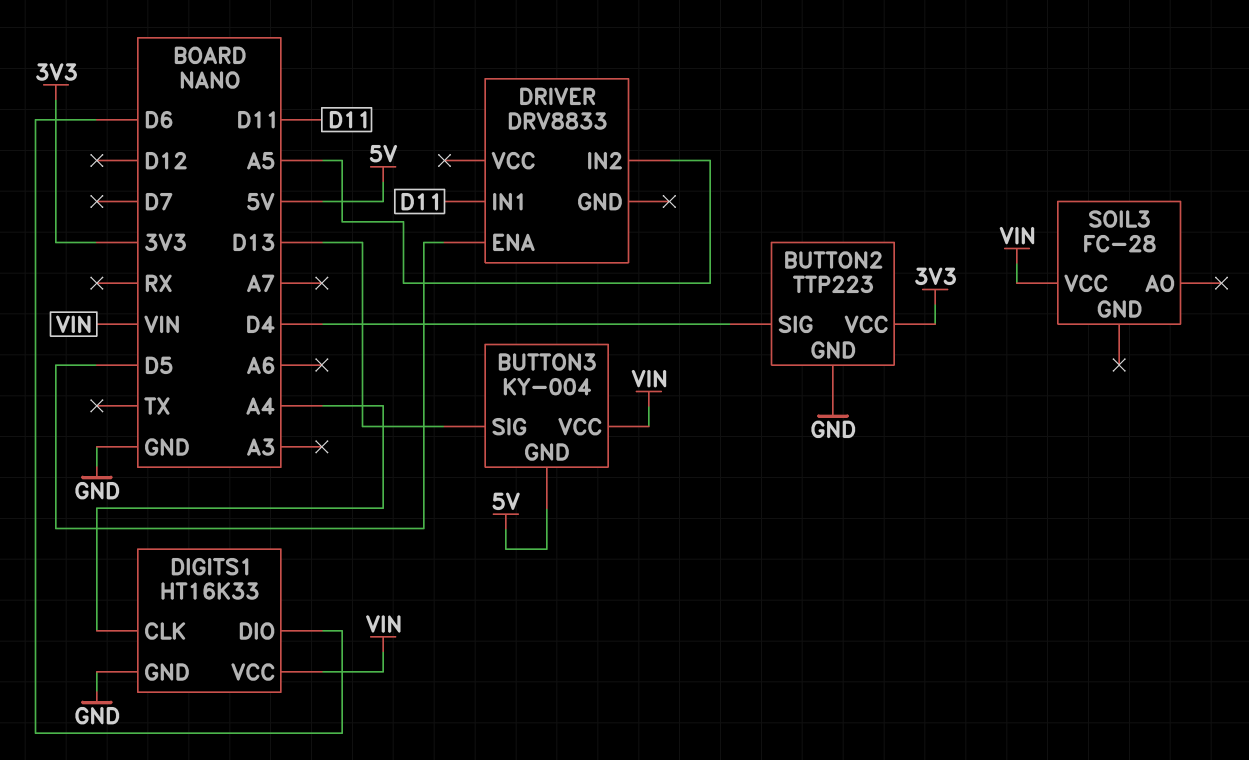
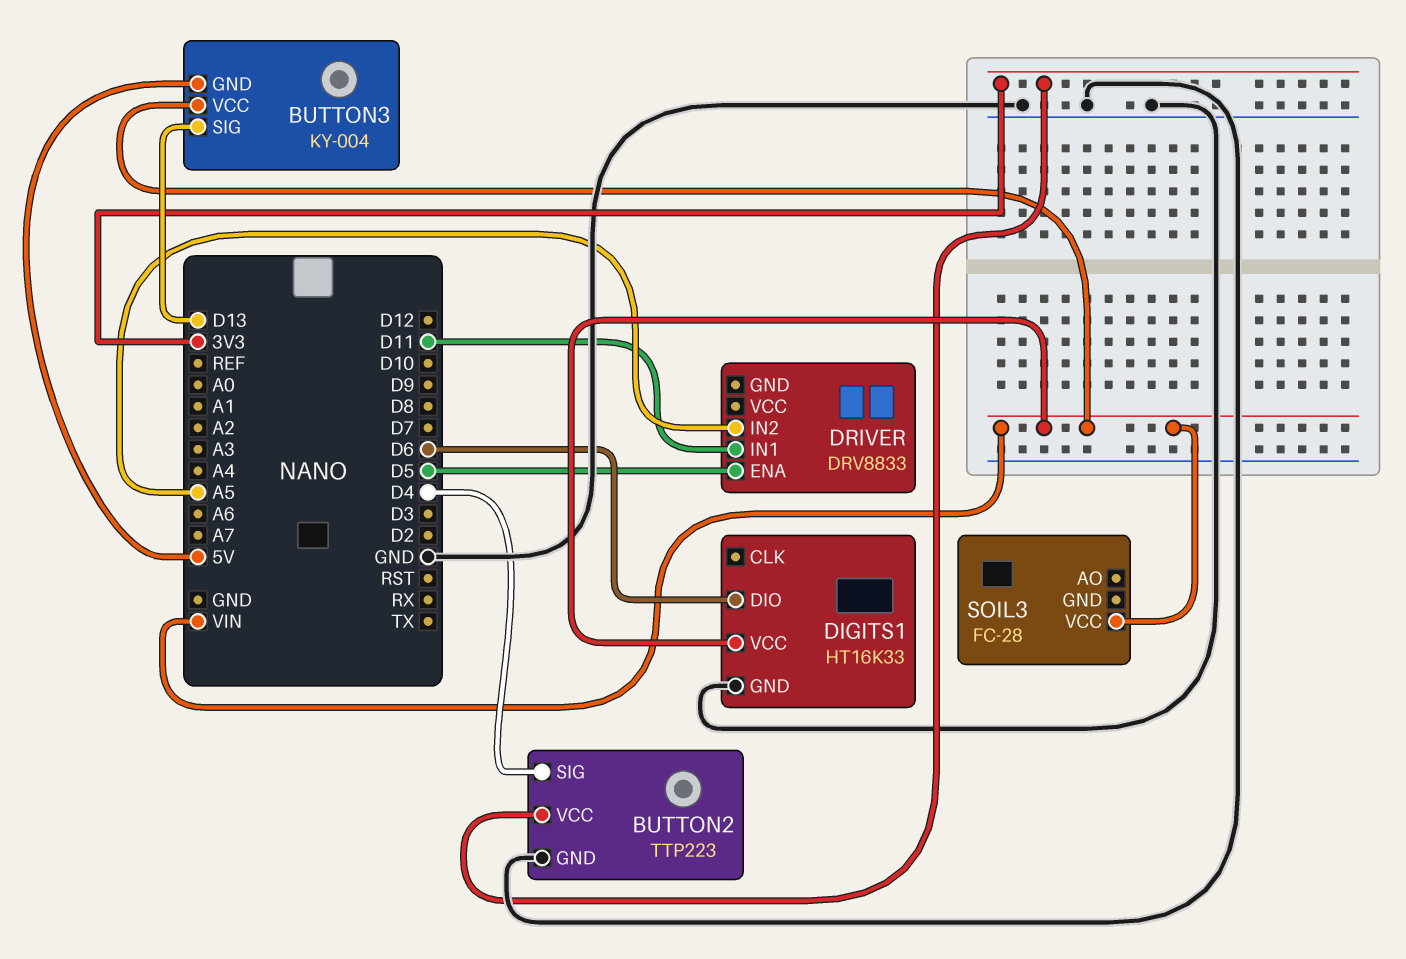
DIGITS1 pin CLK: A4 -> none

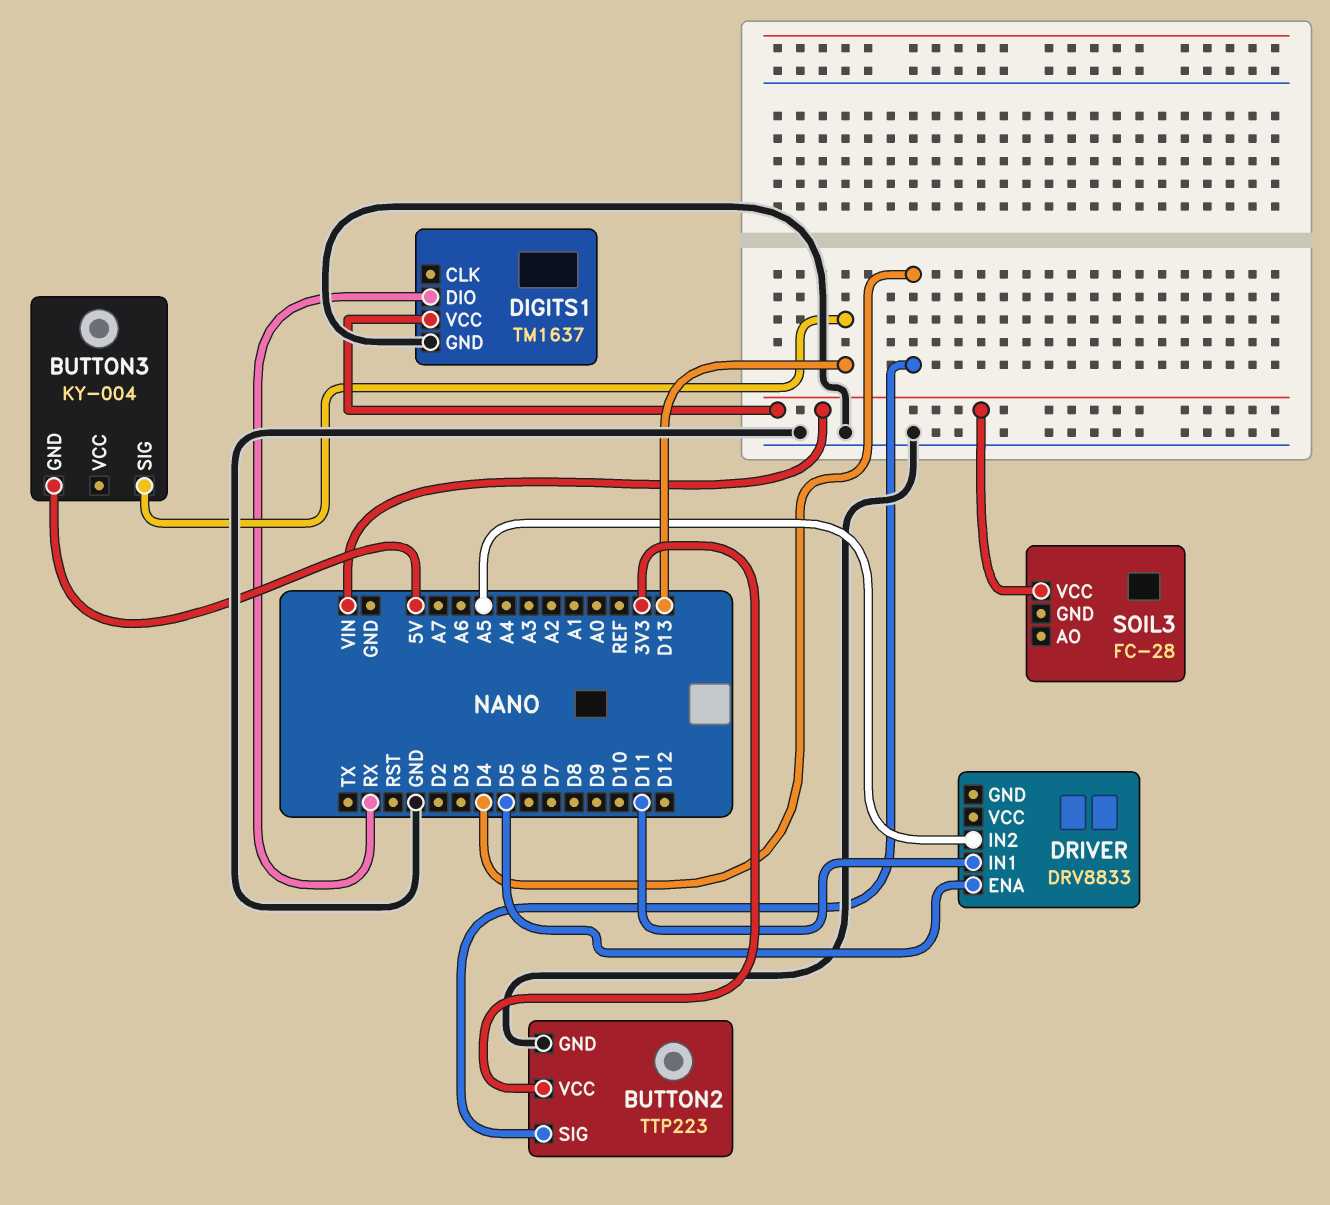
BUTTON3 pin VCC: VIN -> none
DIGITS1: HT16K33 -> TM1637
DIGITS1 pin DIO: D6 -> RX

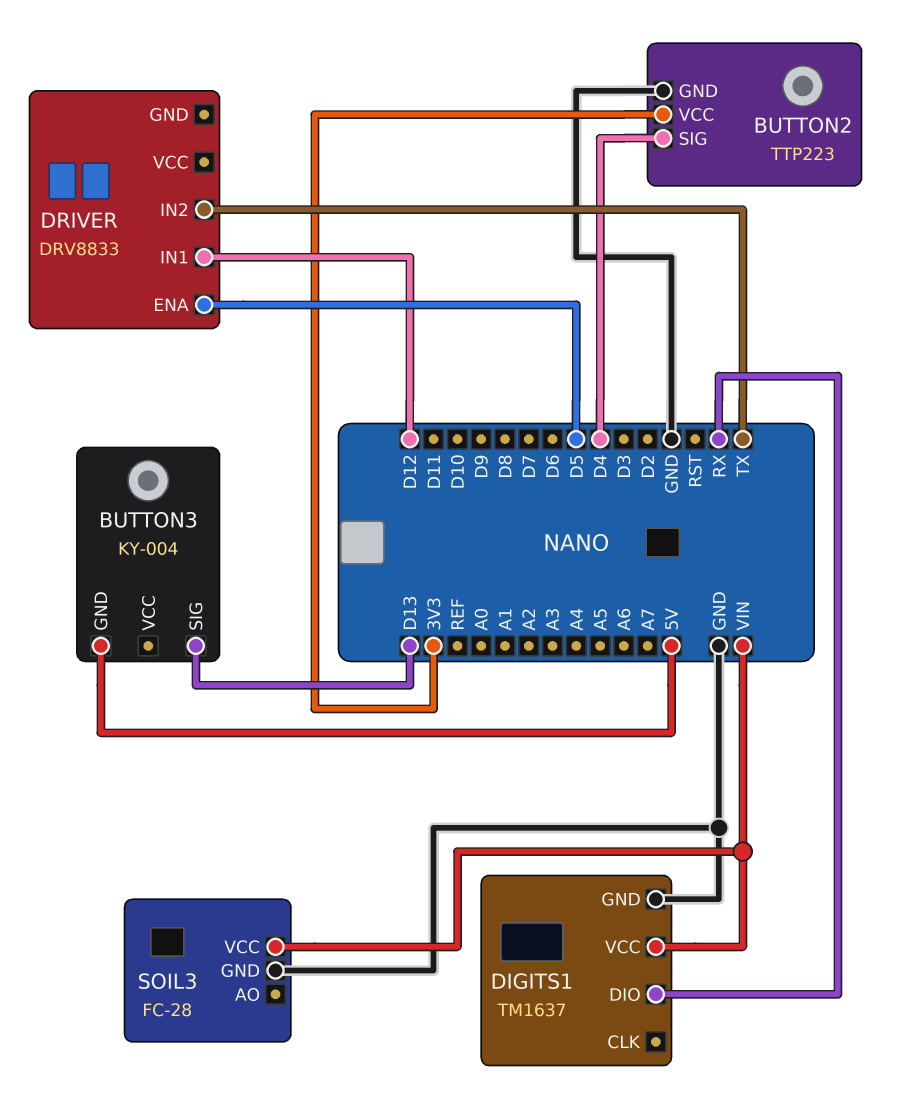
DRIVER pin IN1: D11 -> D12
DRIVER pin IN2: A5 -> TX
SOIL3 pin GND: none -> GND

